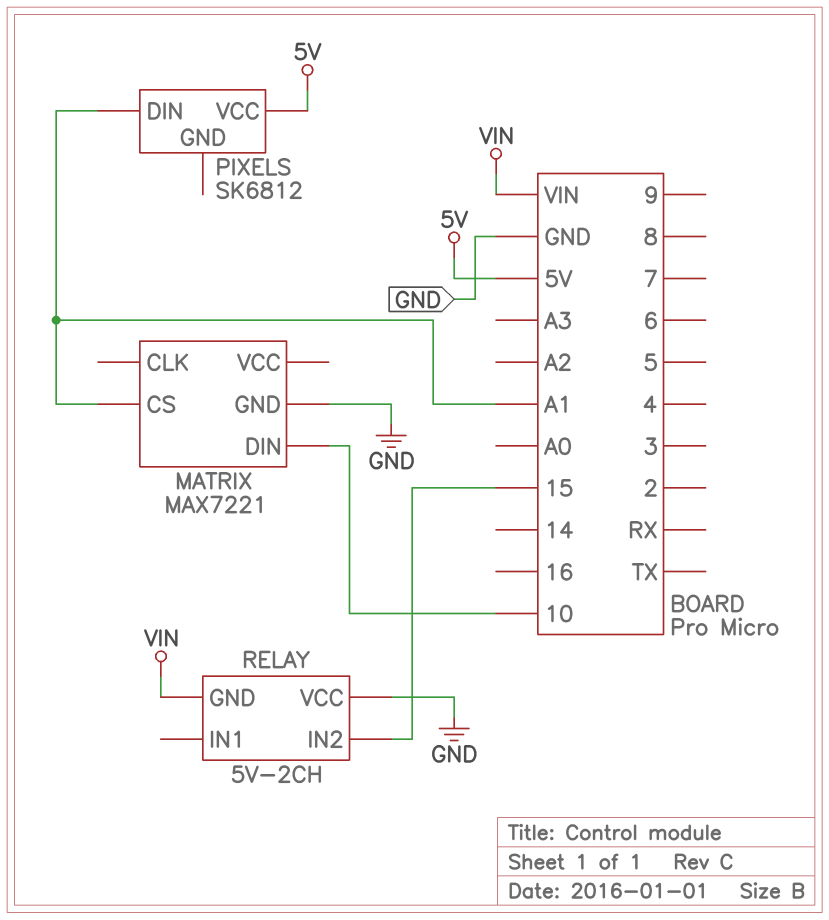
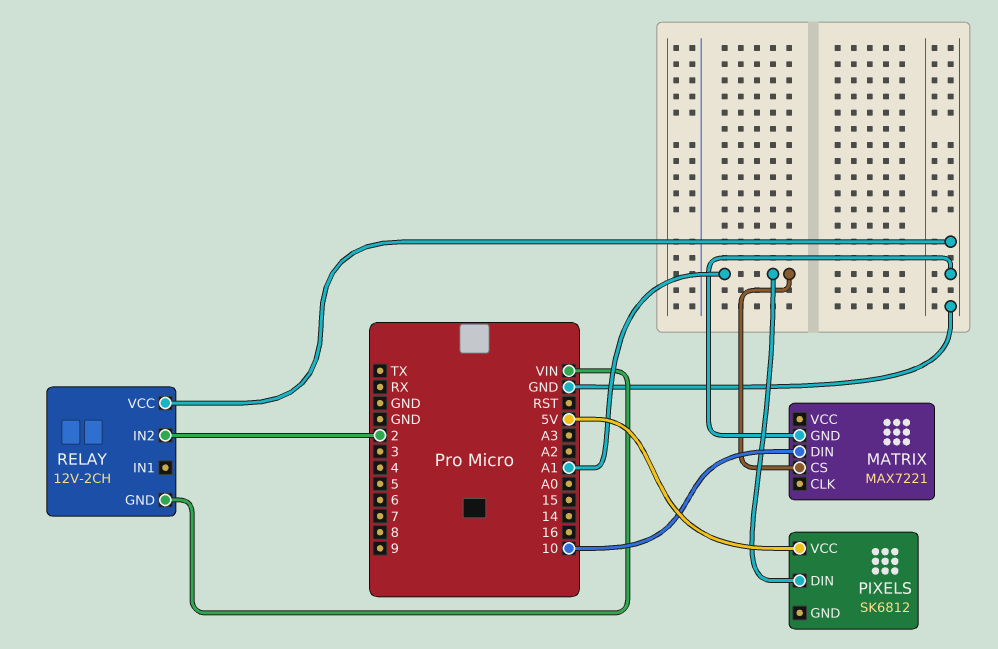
RELAY: 5V-2CH -> 12V-2CH
RELAY pin IN2: 15 -> 2

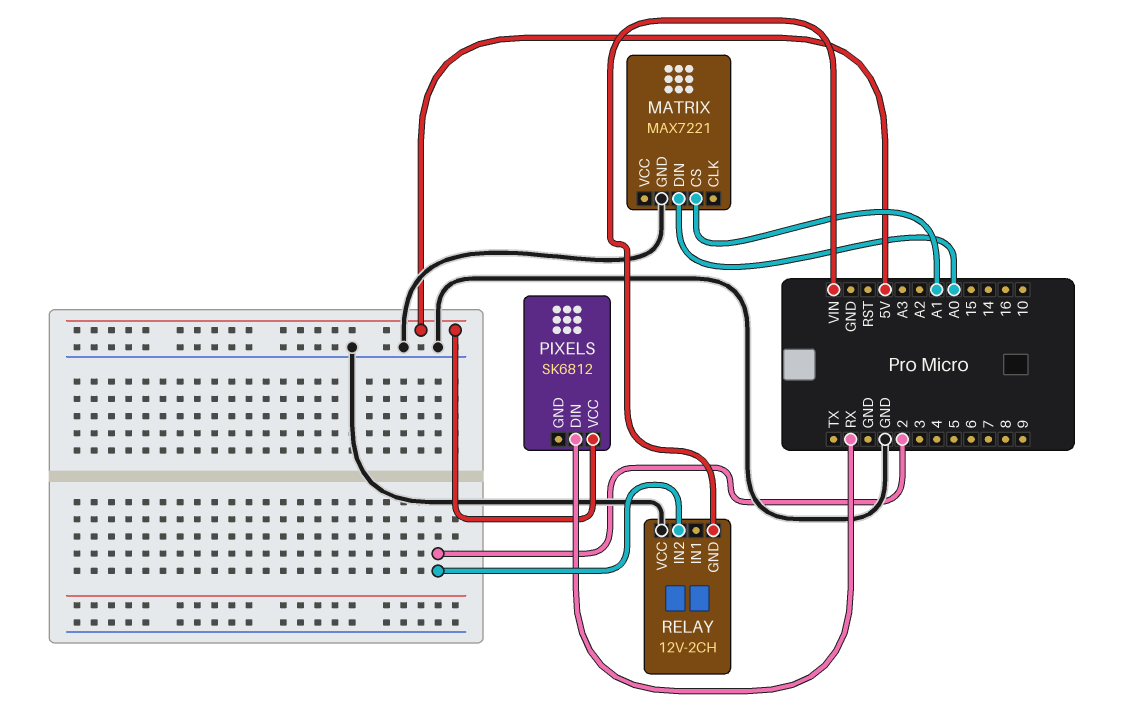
MATRIX pin DIN: 10 -> A0
PIXELS pin DIN: A1 -> RX

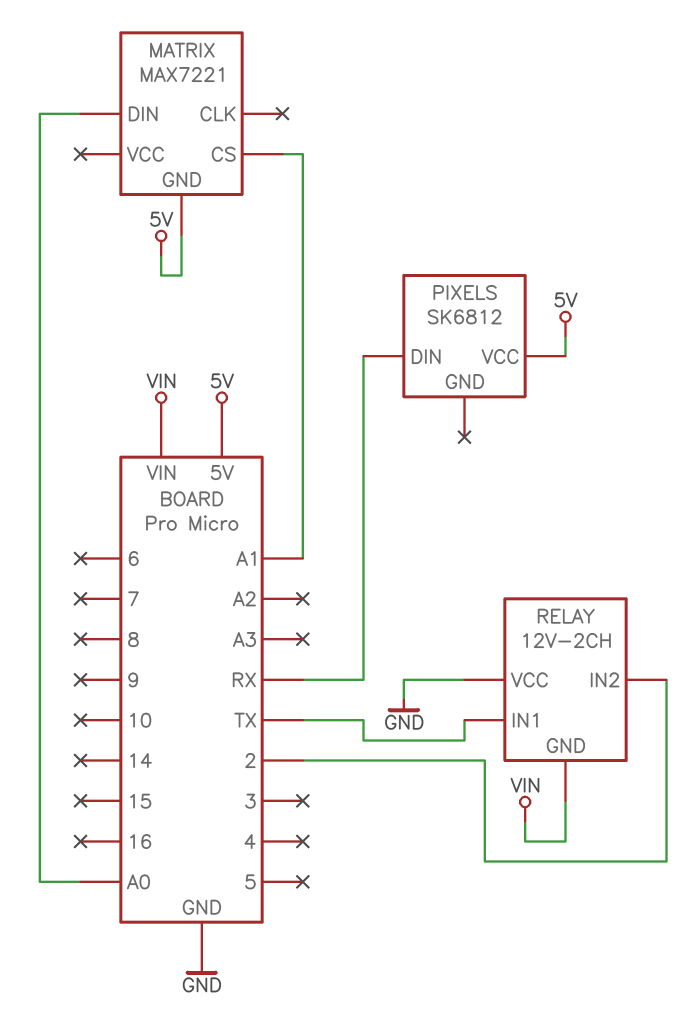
MATRIX pin GND: GND -> 5V
RELAY pin IN1: none -> TX

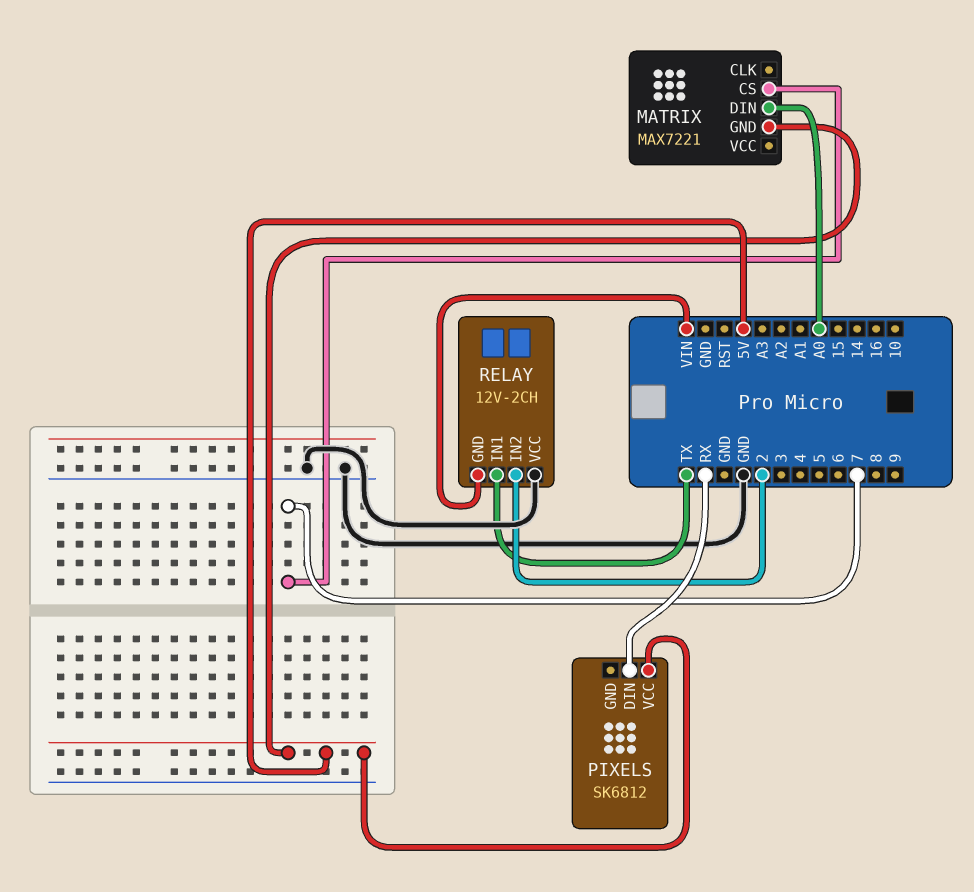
MATRIX pin CS: A1 -> 7

